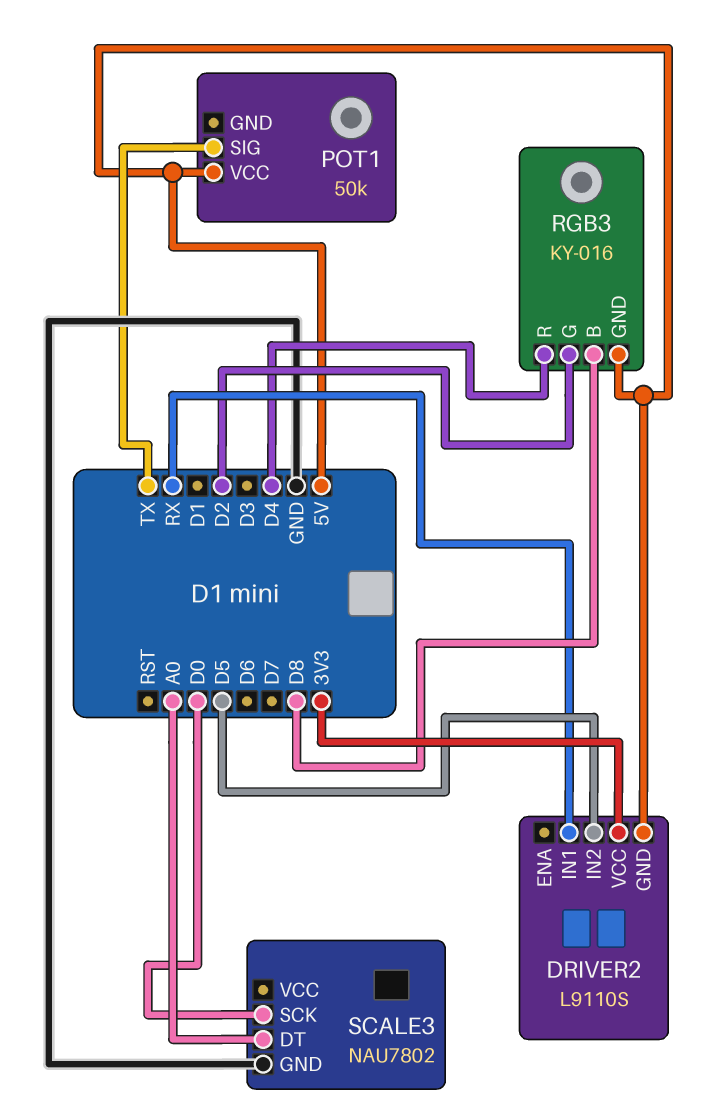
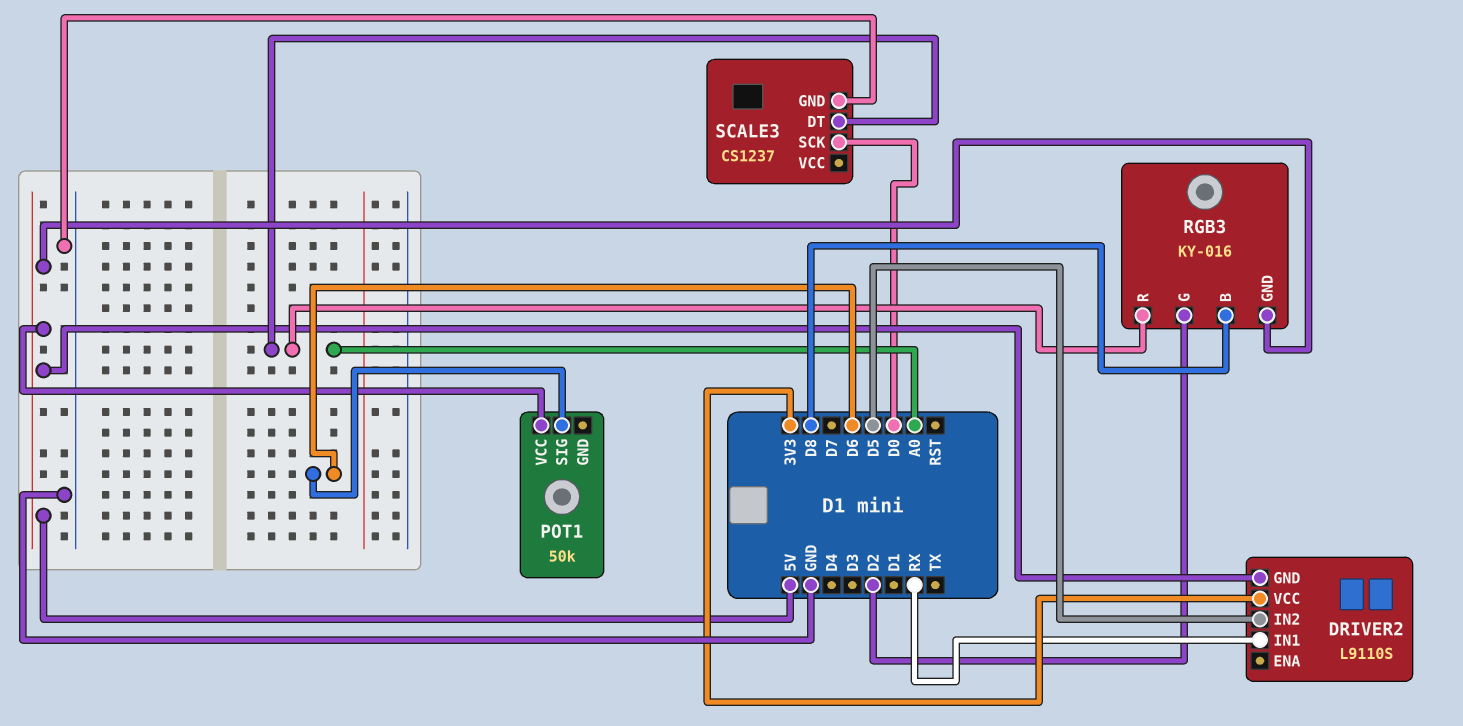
POT1 pin SIG: TX -> D6
RGB3 pin R: D4 -> A0
SCALE3: NAU7802 -> CS1237

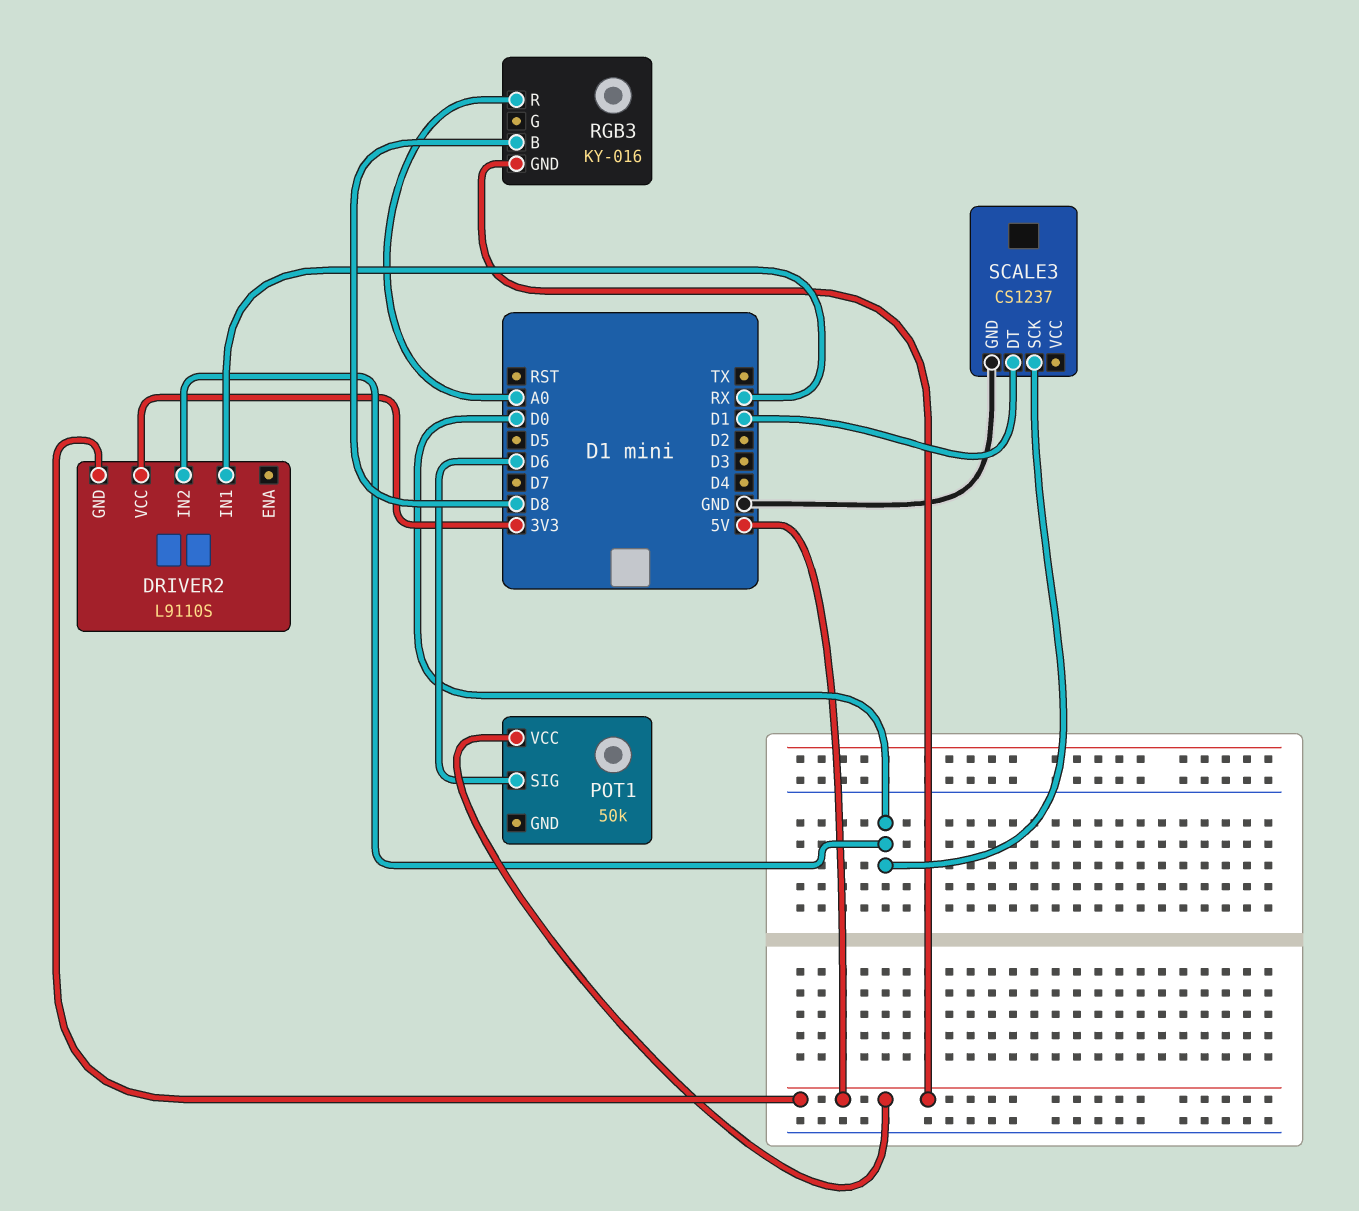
DRIVER2 pin IN2: D5 -> D0
RGB3 pin G: D2 -> none
SCALE3 pin DT: A0 -> D1

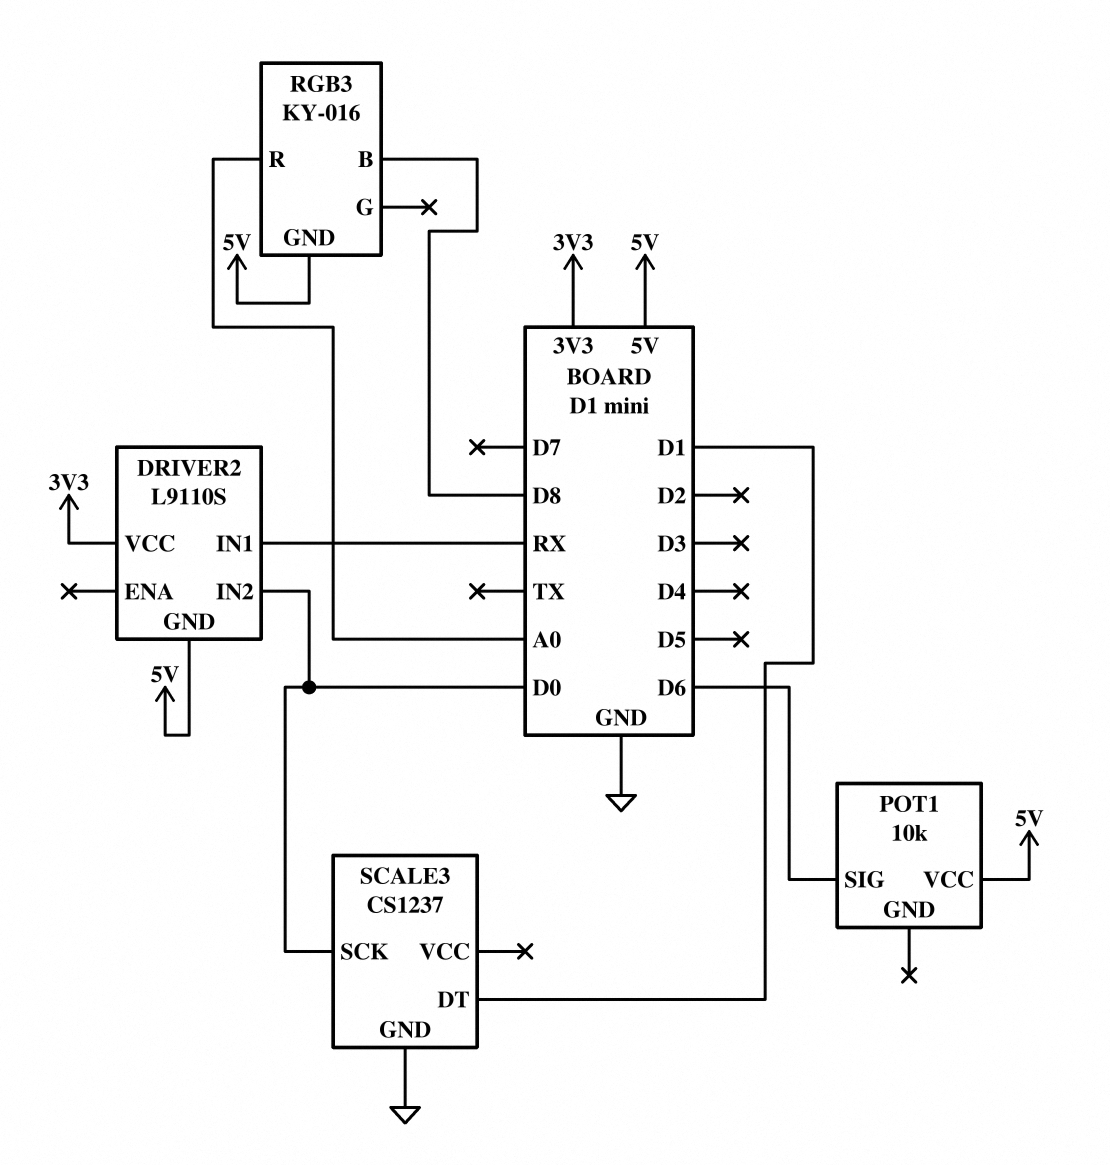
POT1: 50k -> 10k

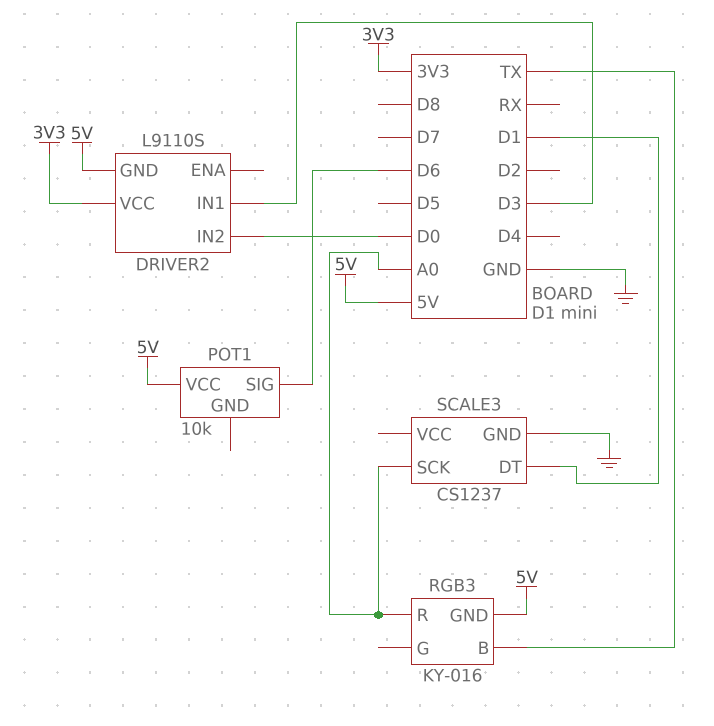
DRIVER2 pin IN1: RX -> D3
RGB3 pin B: D8 -> TX
SCALE3 pin SCK: D0 -> A0

